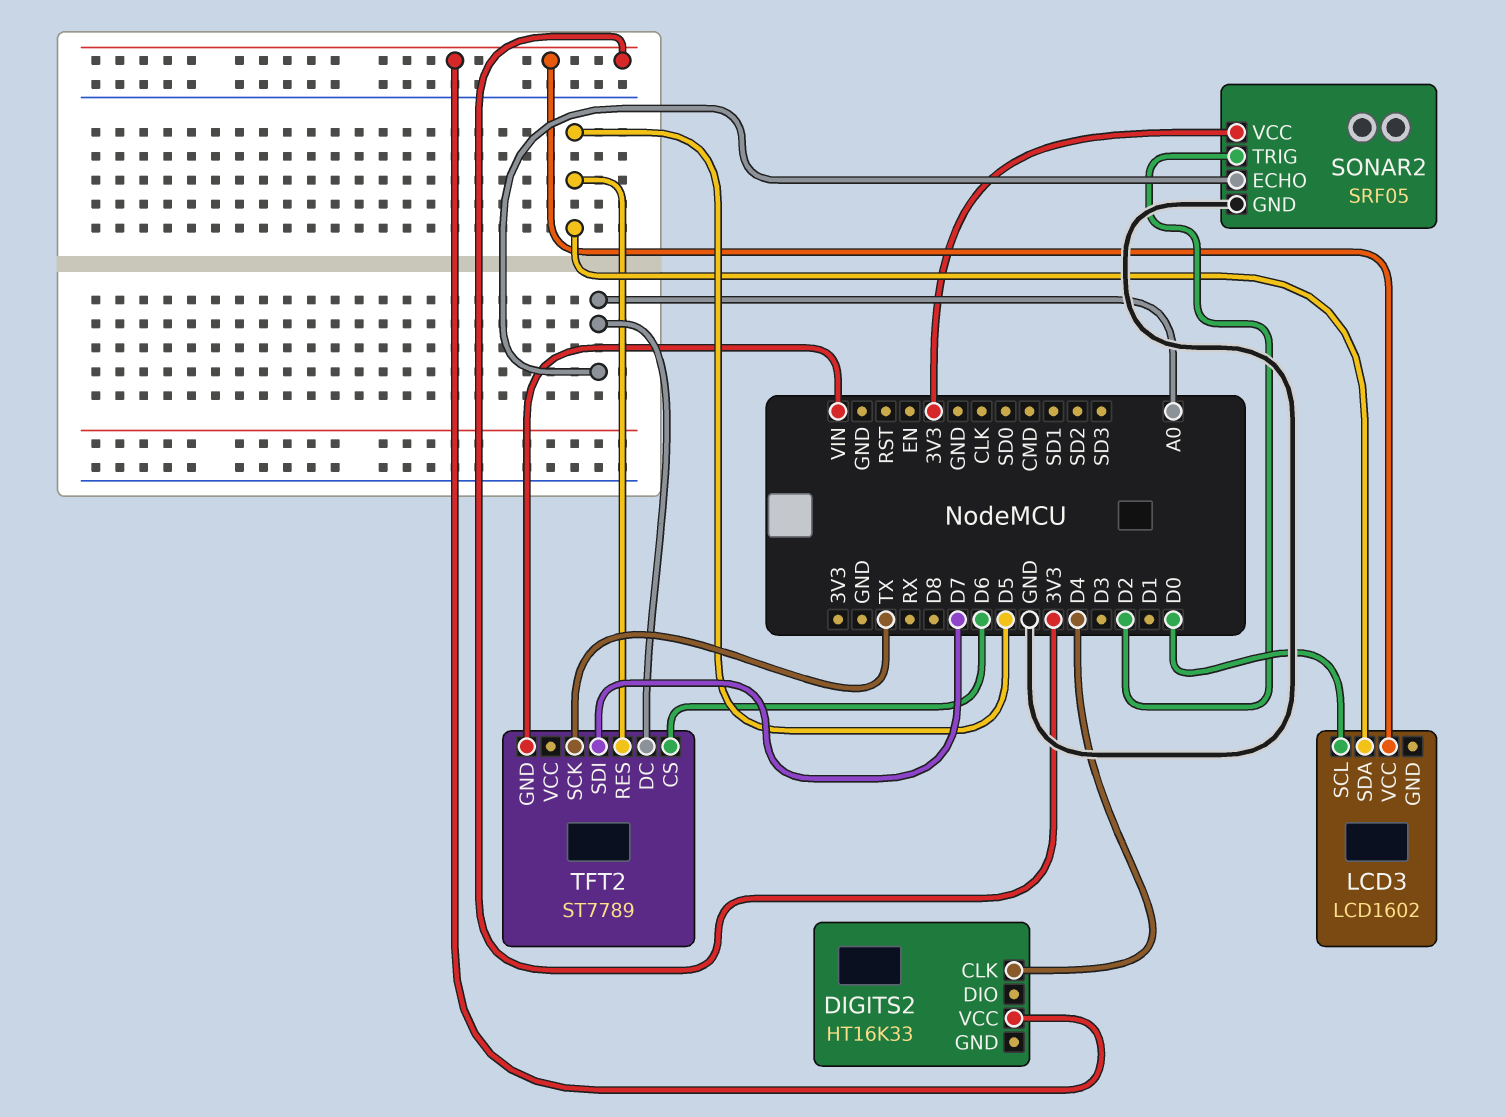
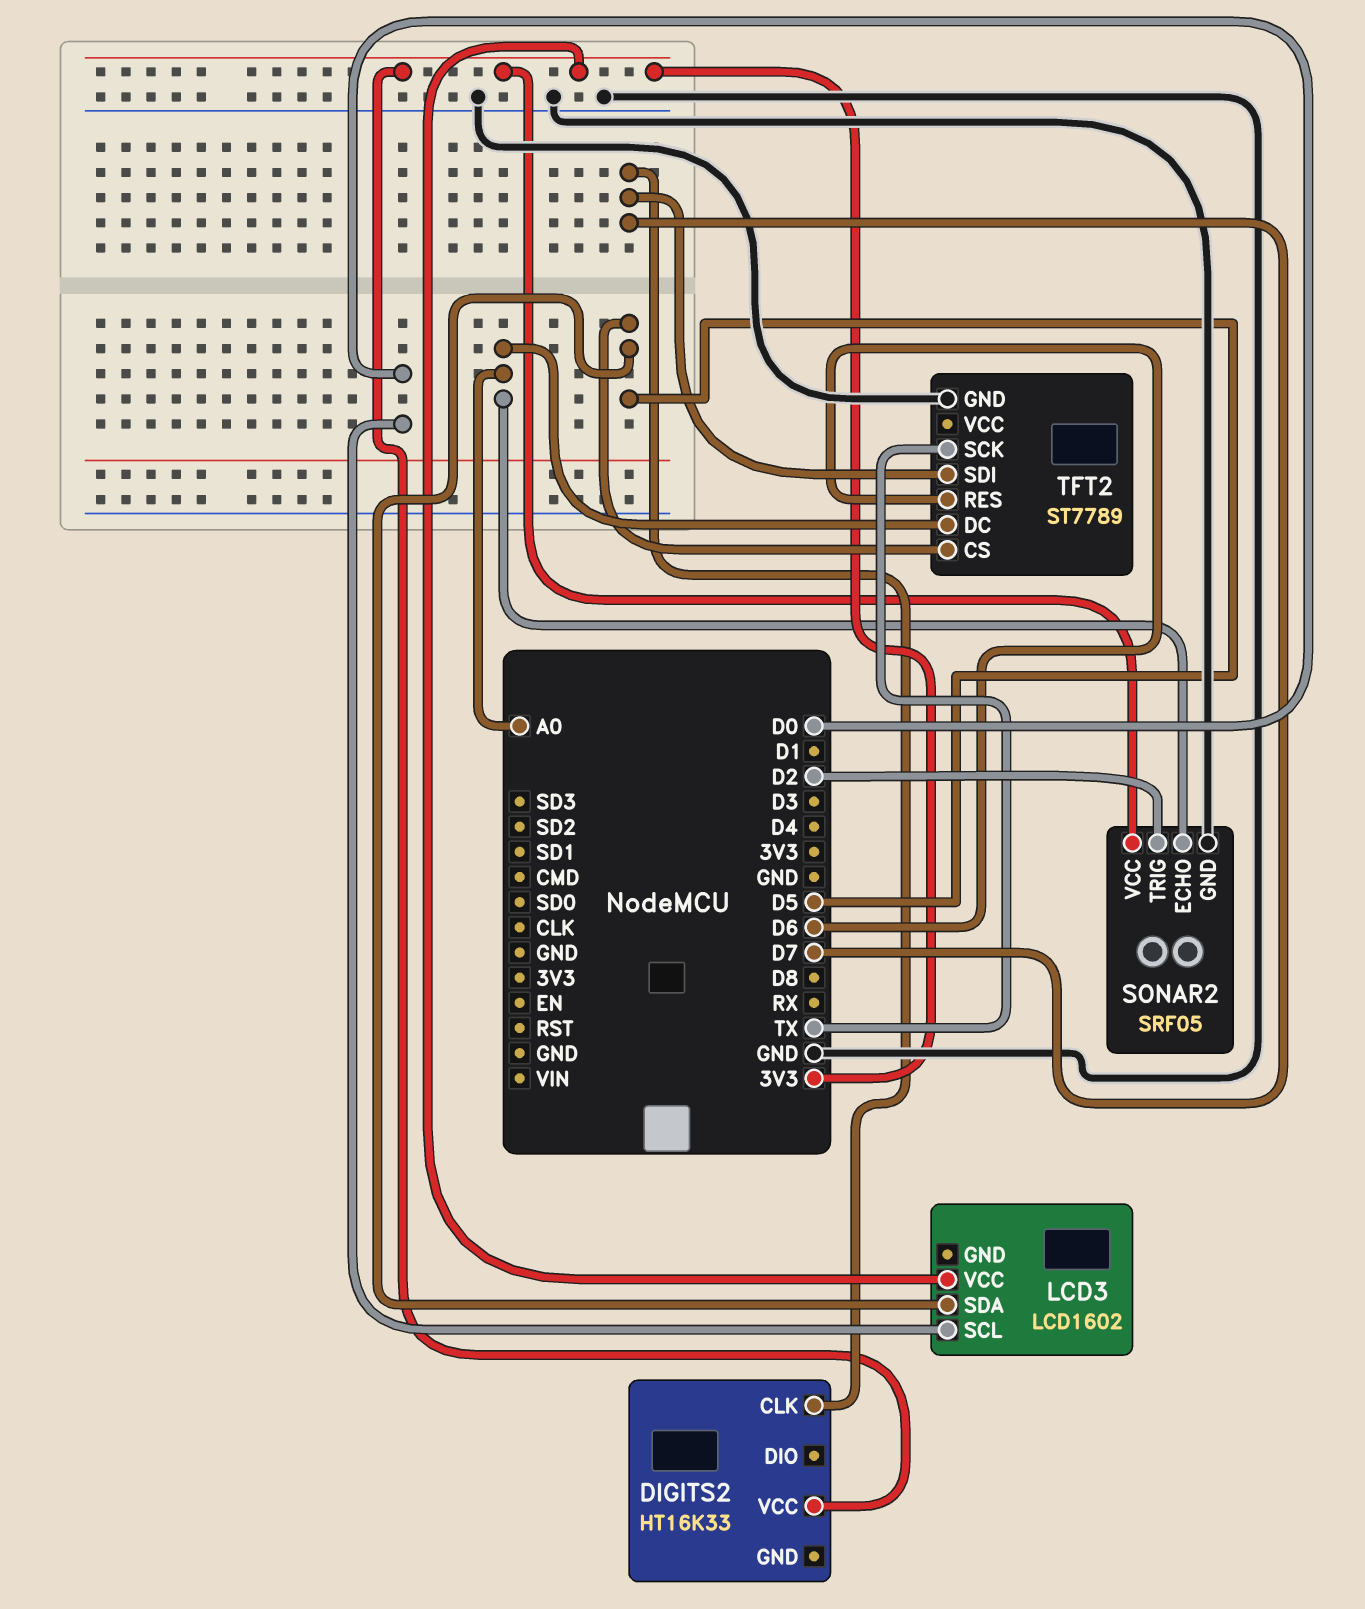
DIGITS2 pin CLK: D4 -> D7
TFT2 pin CS: D6 -> D5
TFT2 pin GND: VIN -> GND
TFT2 pin RES: D5 -> D6

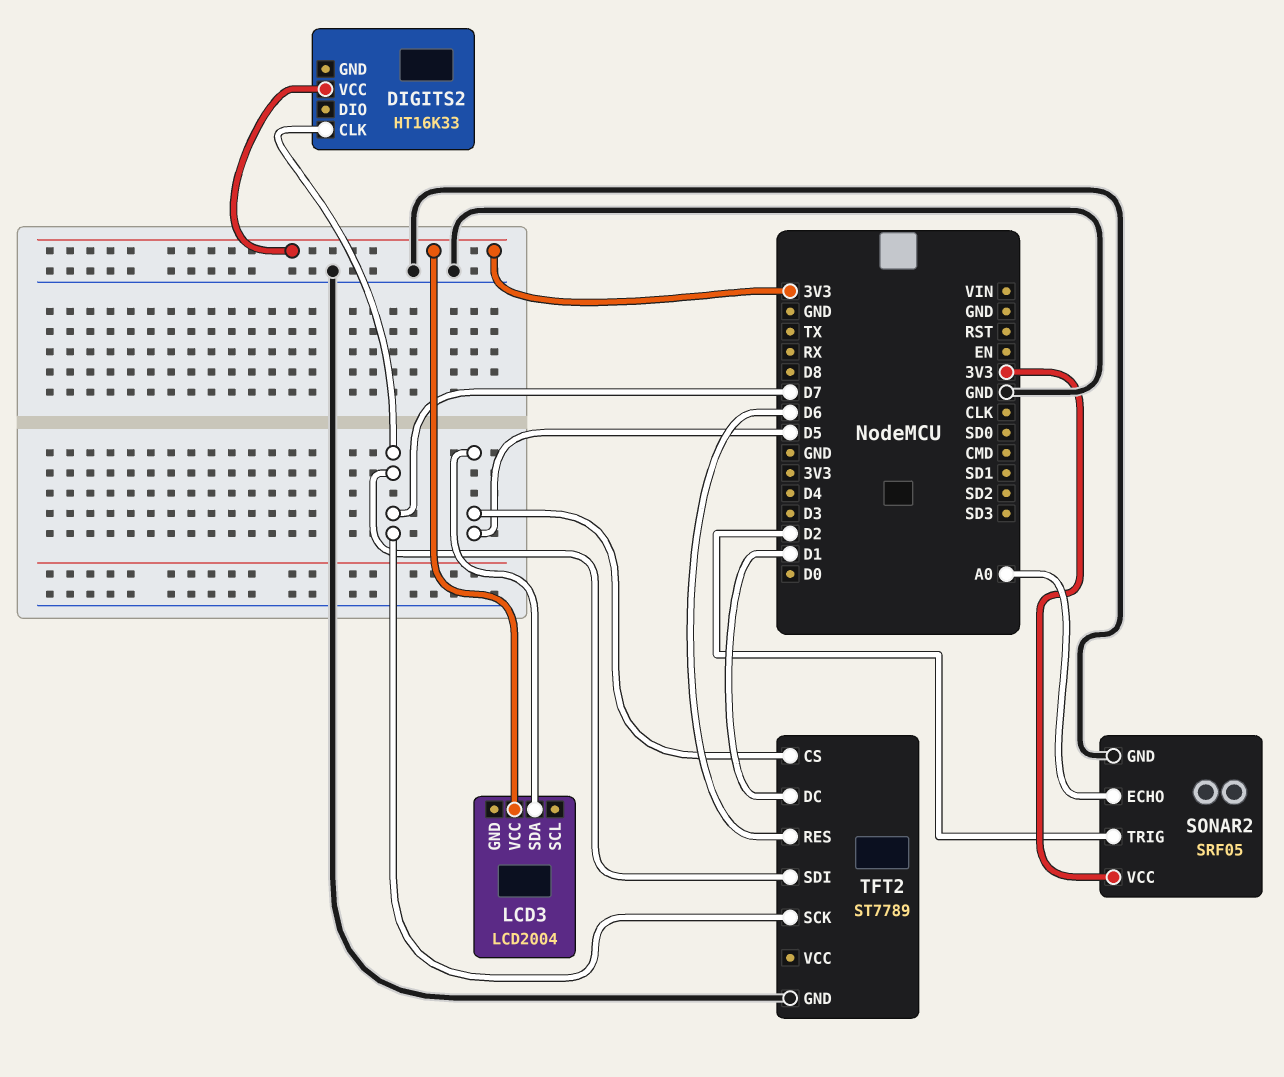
LCD3: LCD1602 -> LCD2004
LCD3 pin SCL: D0 -> none
TFT2 pin DC: A0 -> D1
TFT2 pin SCK: TX -> D7

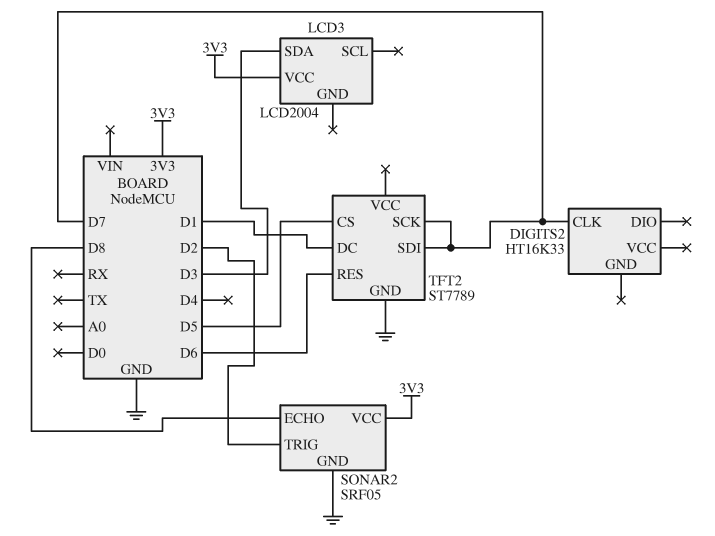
DIGITS2 pin VCC: 3V3 -> none
LCD3 pin SDA: D5 -> D3
SONAR2 pin ECHO: A0 -> D8

